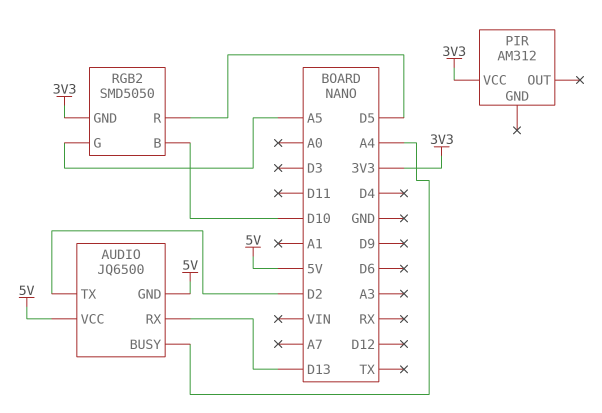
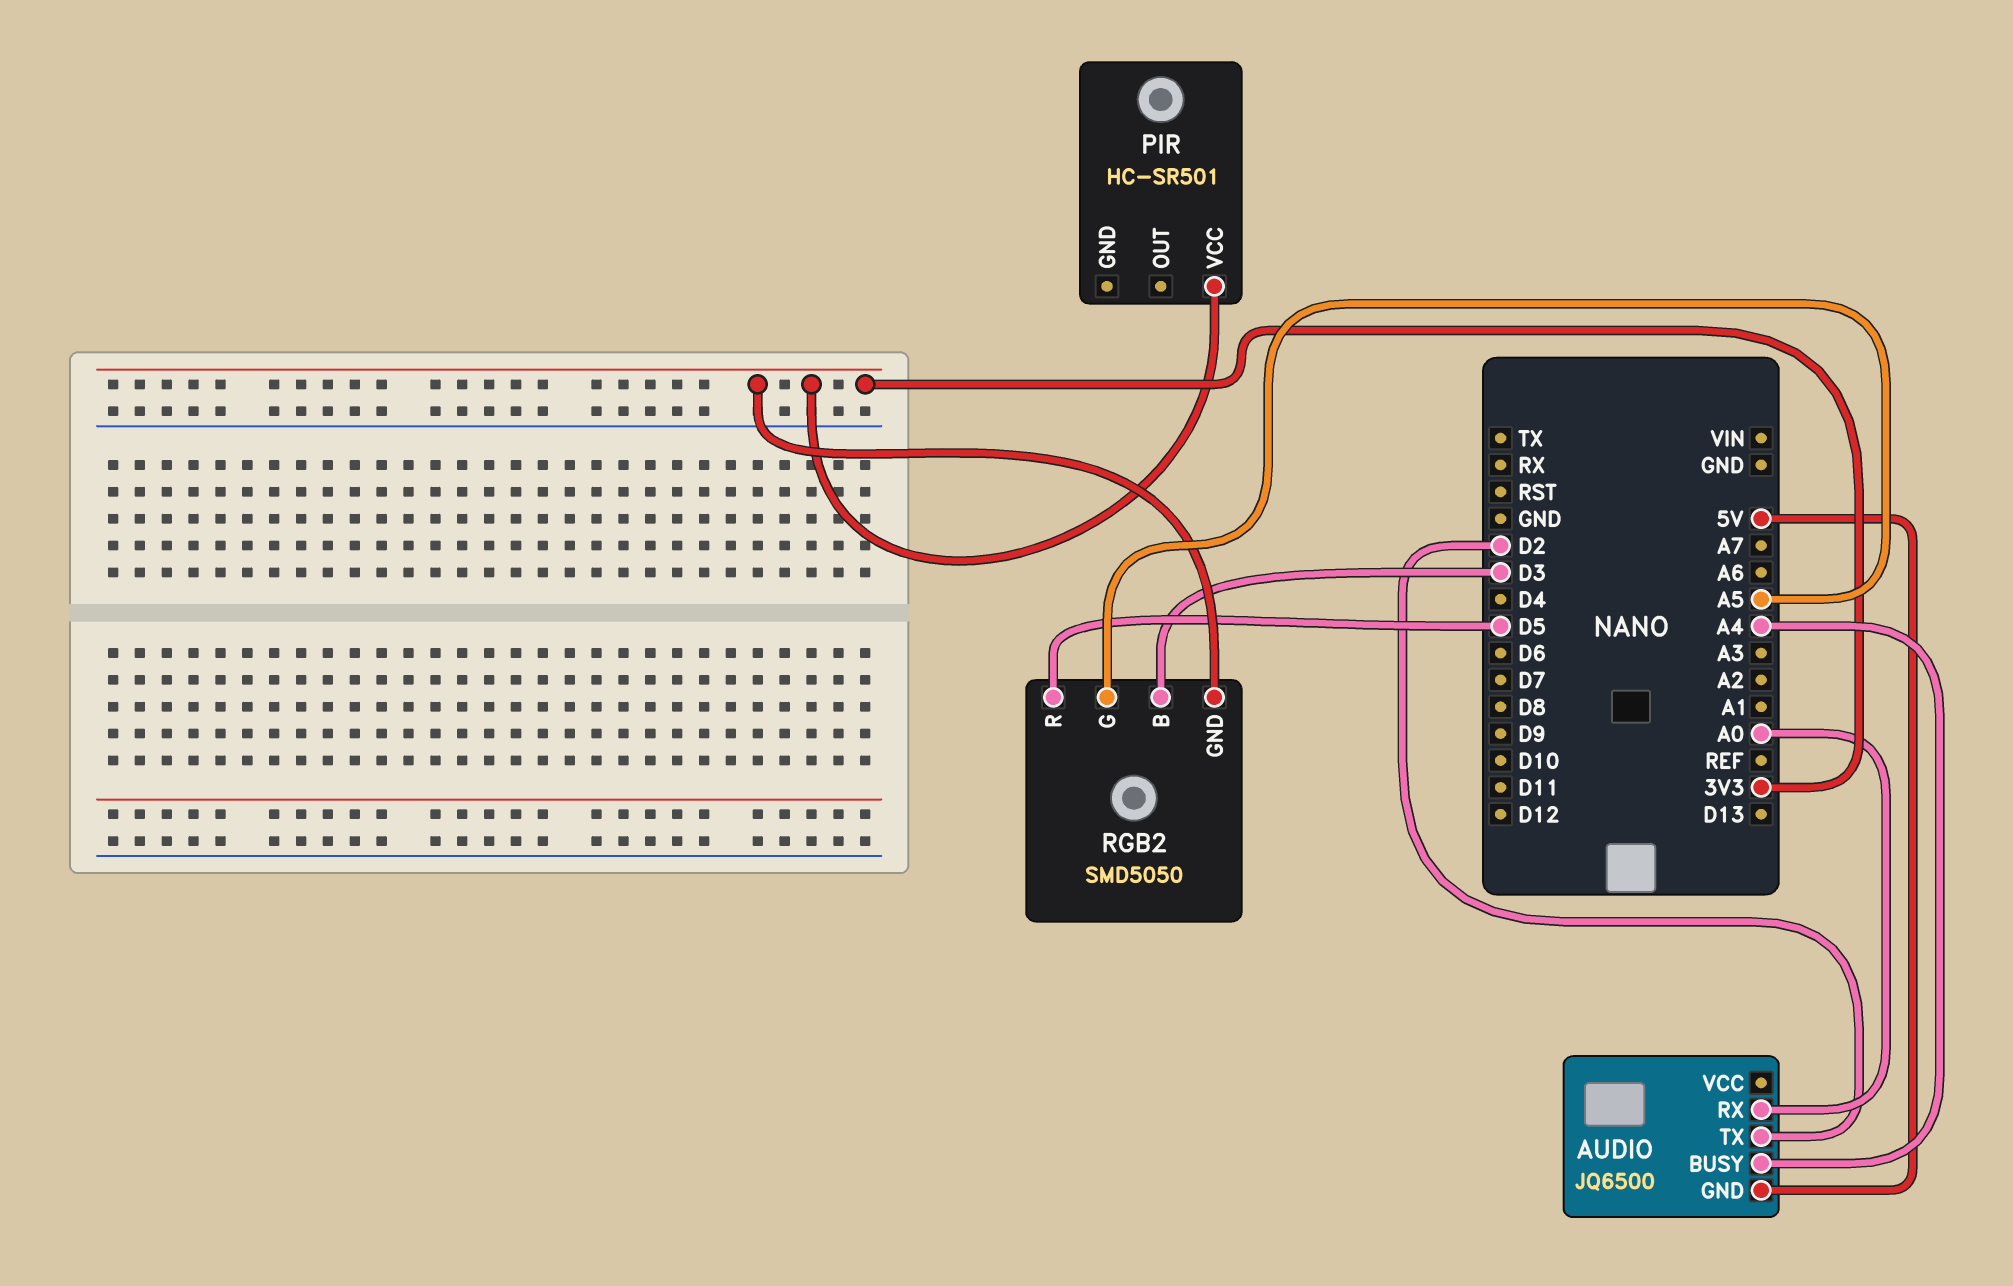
AUDIO pin RX: D13 -> A0
AUDIO pin VCC: 5V -> none
PIR: AM312 -> HC-SR501
RGB2 pin B: D10 -> D3

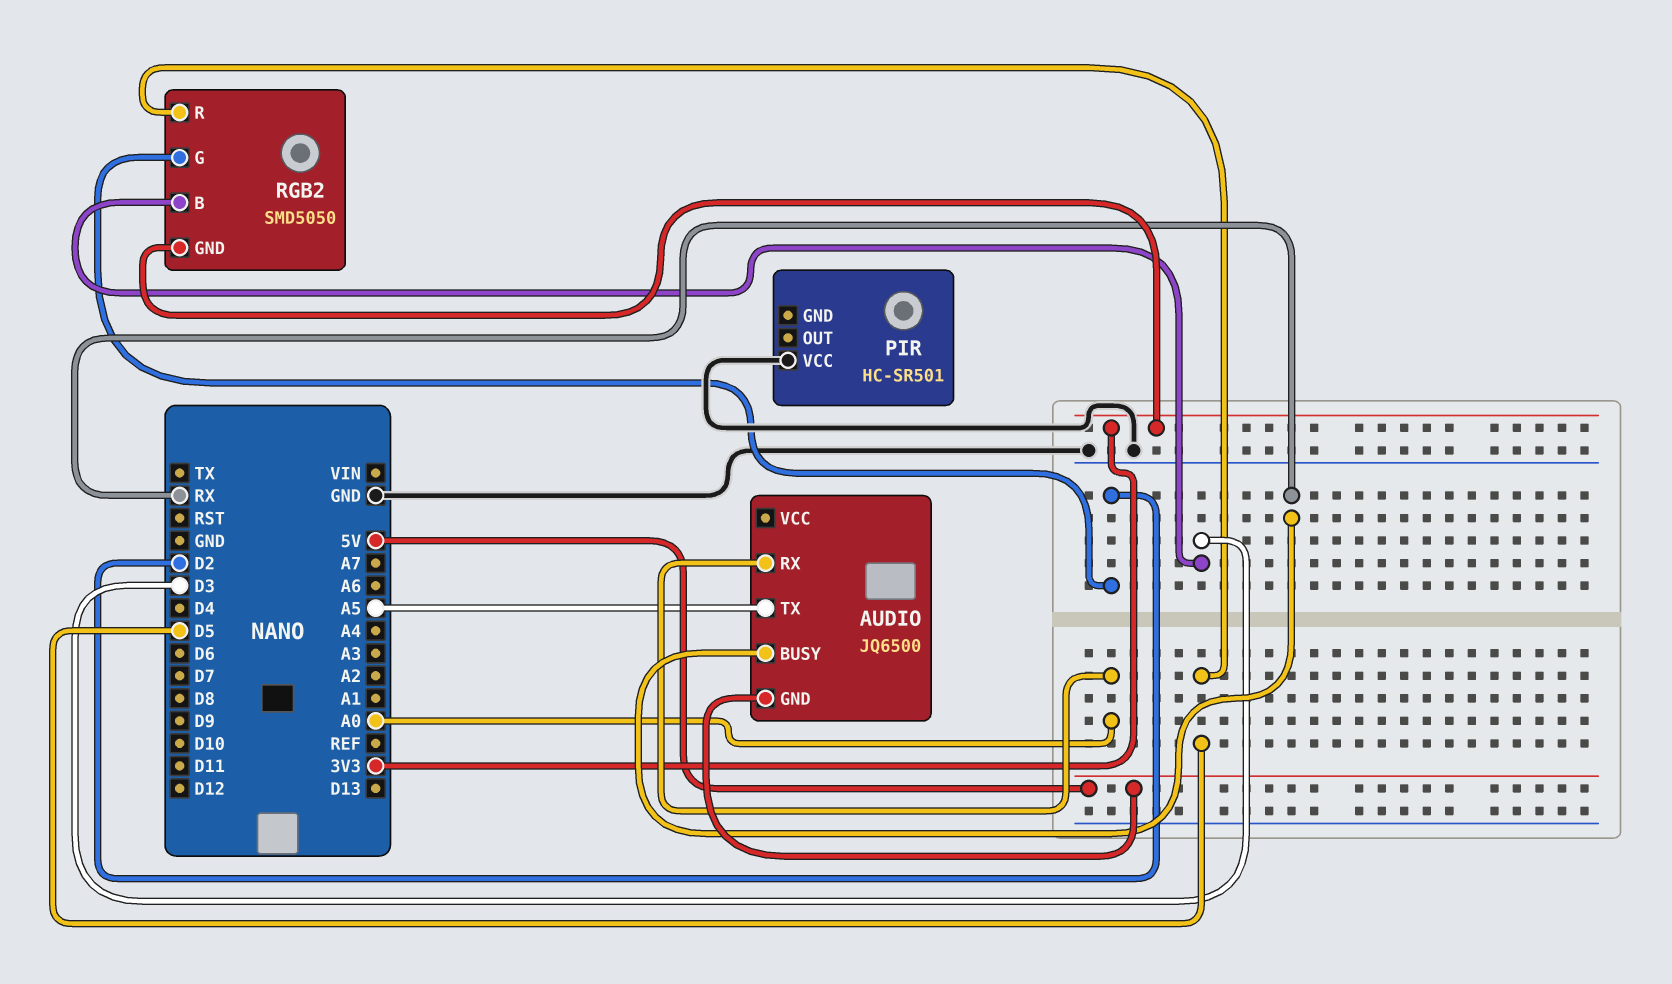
AUDIO pin BUSY: A4 -> RX
AUDIO pin TX: D2 -> A5
PIR pin VCC: 3V3 -> GND
RGB2 pin G: A5 -> D2

